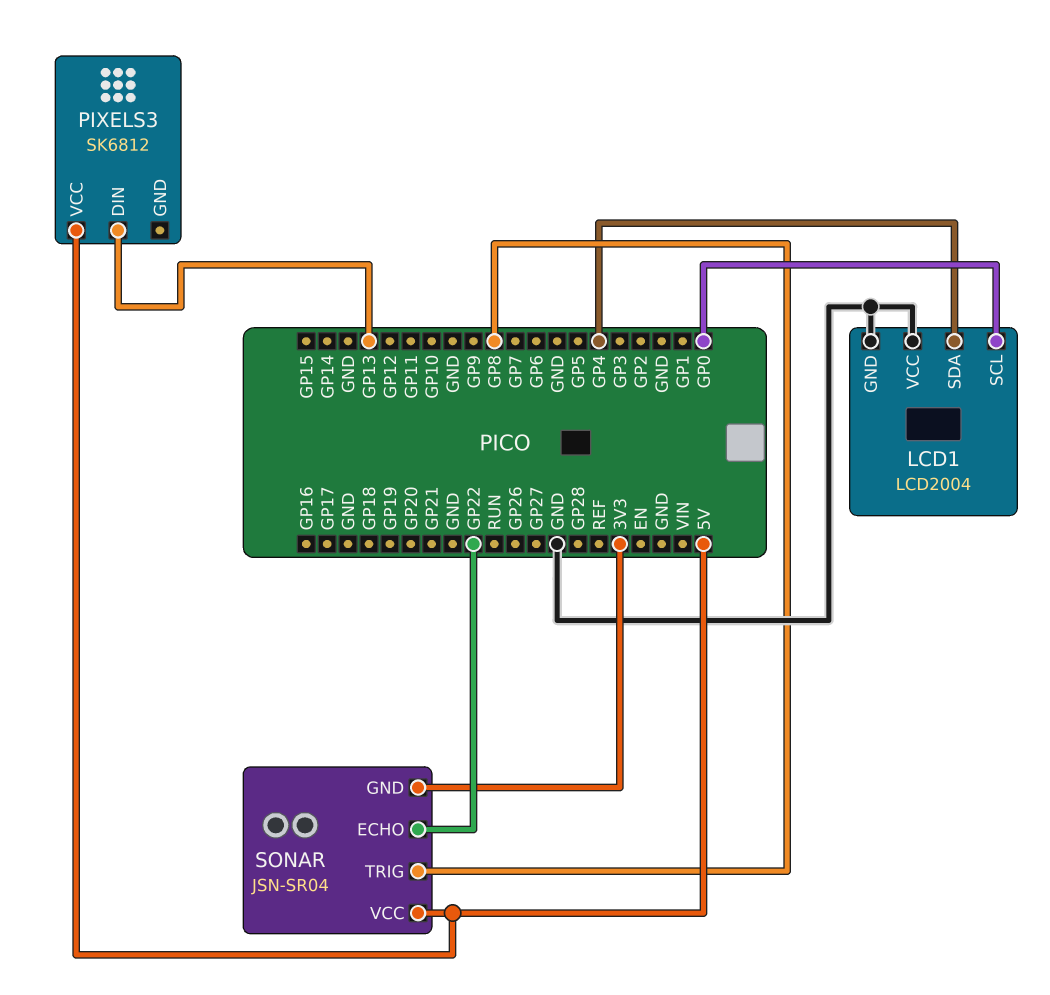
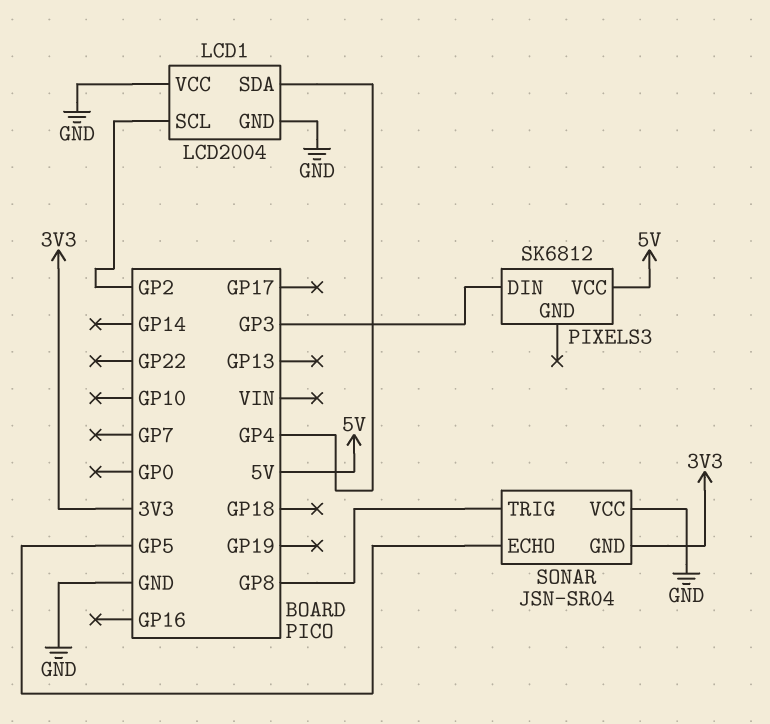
LCD1 pin SCL: GP0 -> GP2
PIXELS3 pin DIN: GP13 -> GP3
SONAR pin ECHO: GP22 -> GP5
SONAR pin VCC: 5V -> GND

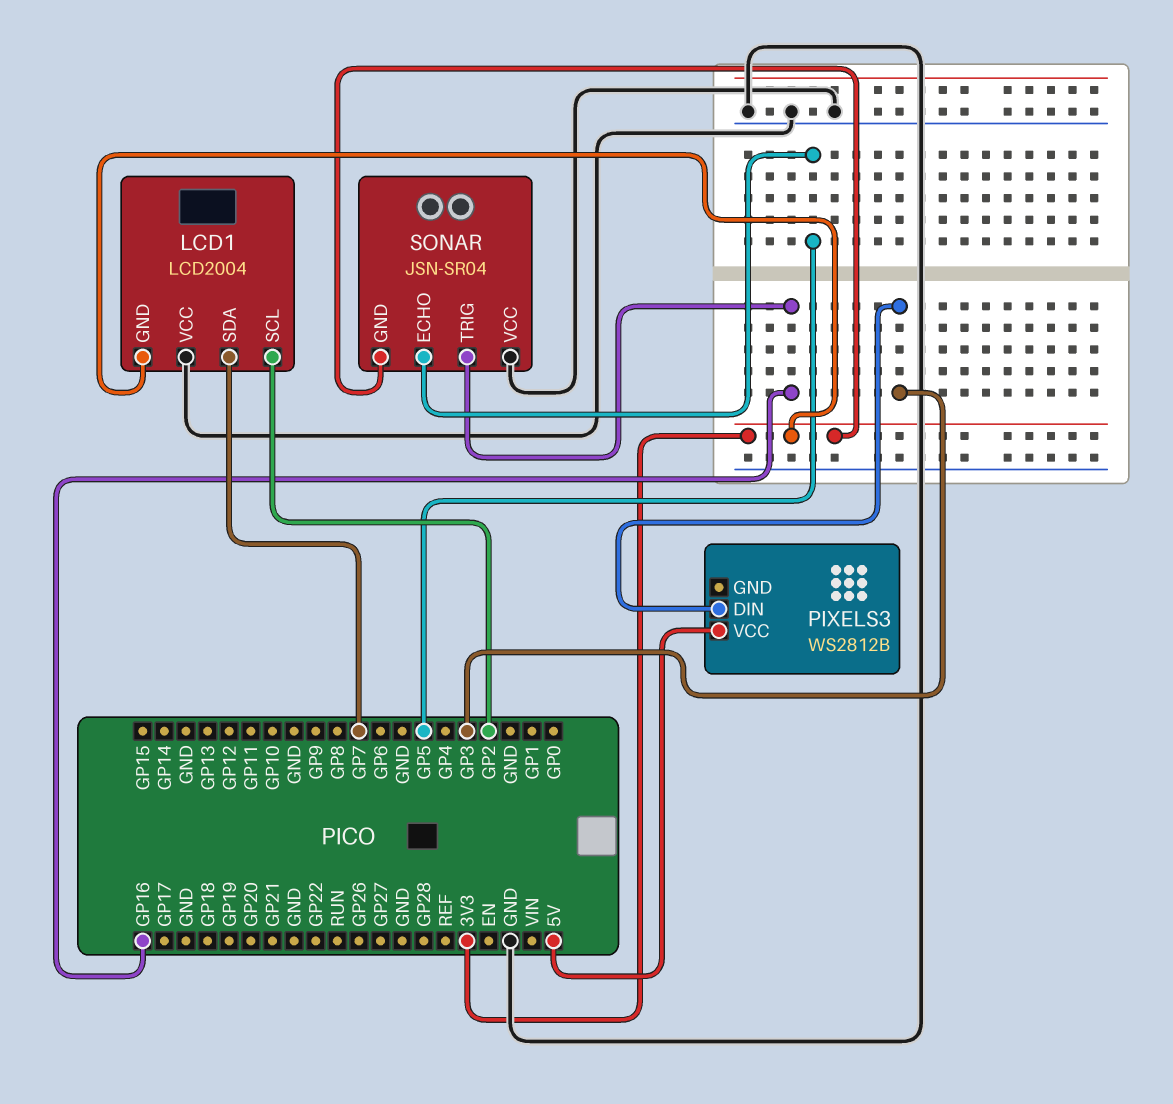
LCD1 pin GND: GND -> 3V3
LCD1 pin SDA: GP4 -> GP7
PIXELS3: SK6812 -> WS2812B
SONAR pin TRIG: GP8 -> GP16

